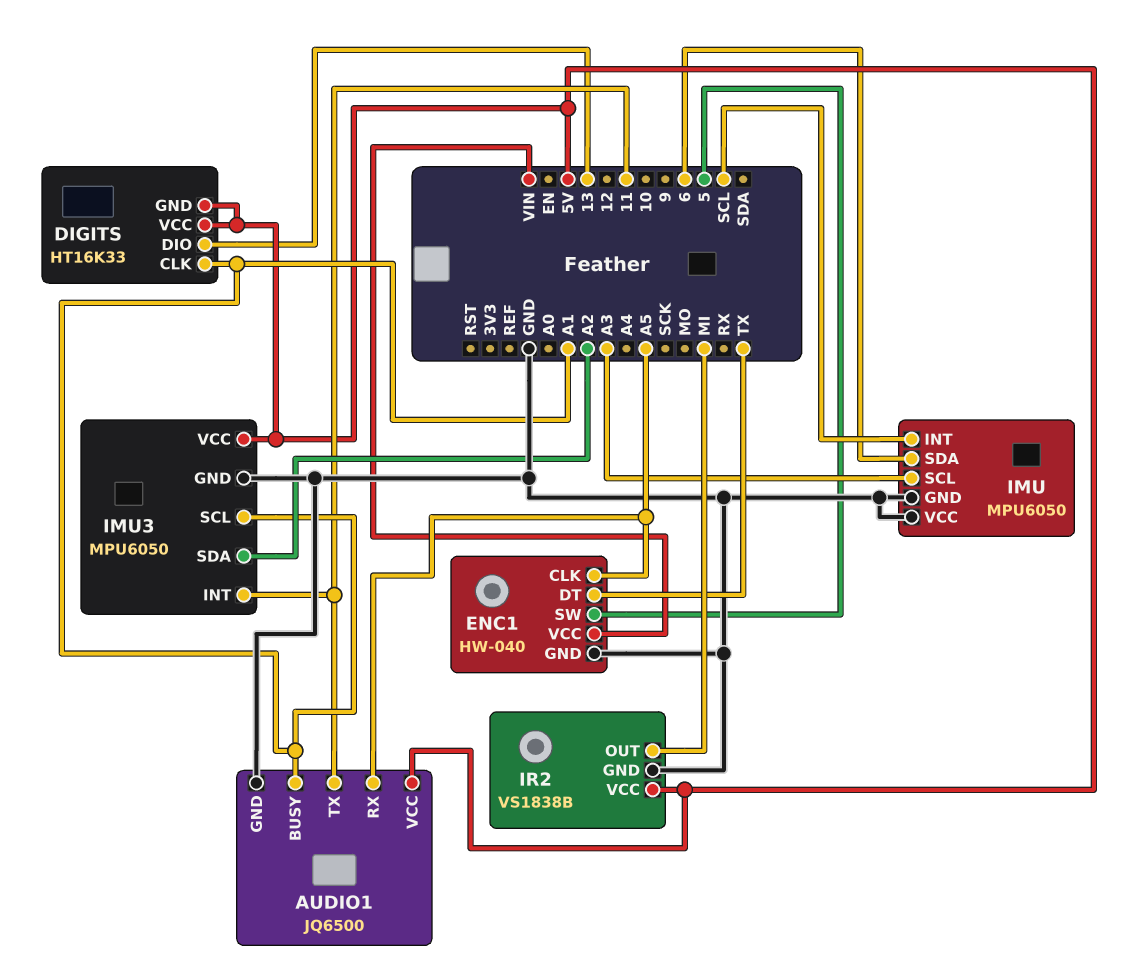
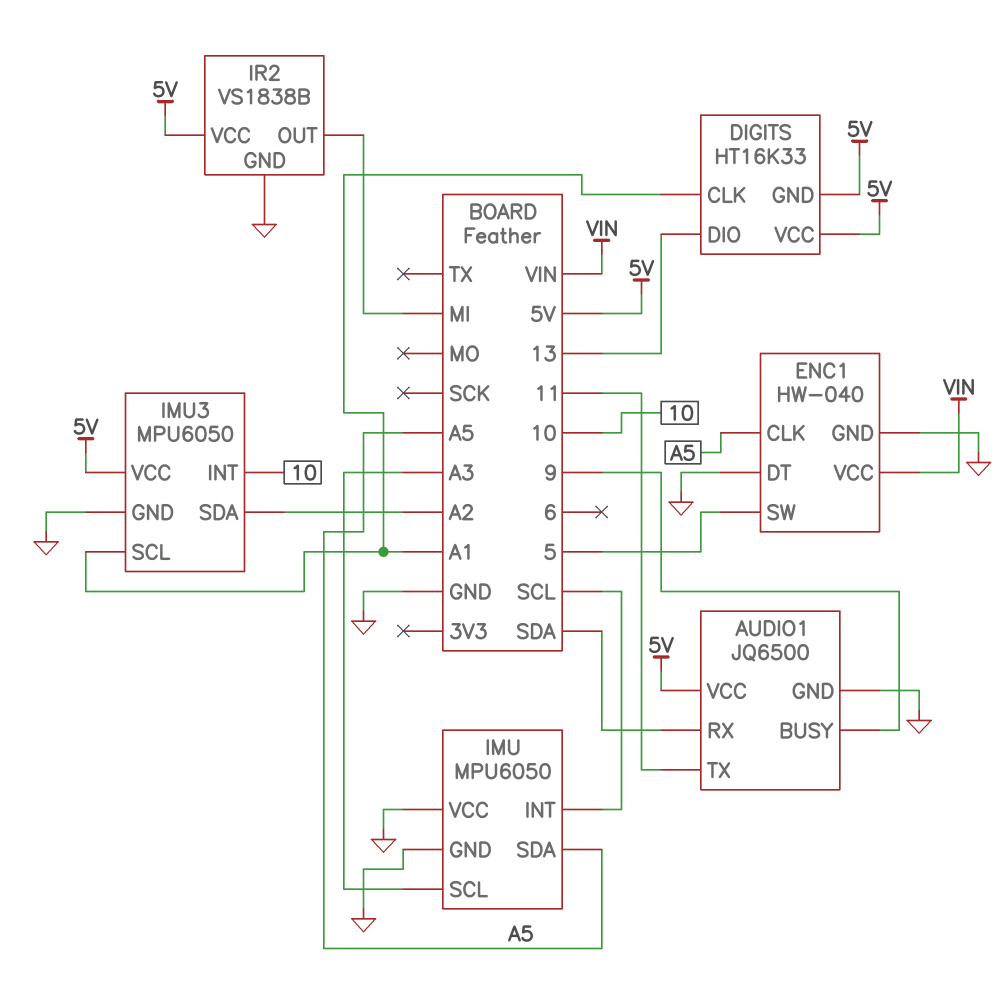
AUDIO1 pin BUSY: A1 -> 9
AUDIO1 pin RX: A5 -> SDA
ENC1 pin DT: TX -> GND
IMU pin SDA: 6 -> A5
IMU3 pin INT: 11 -> 10

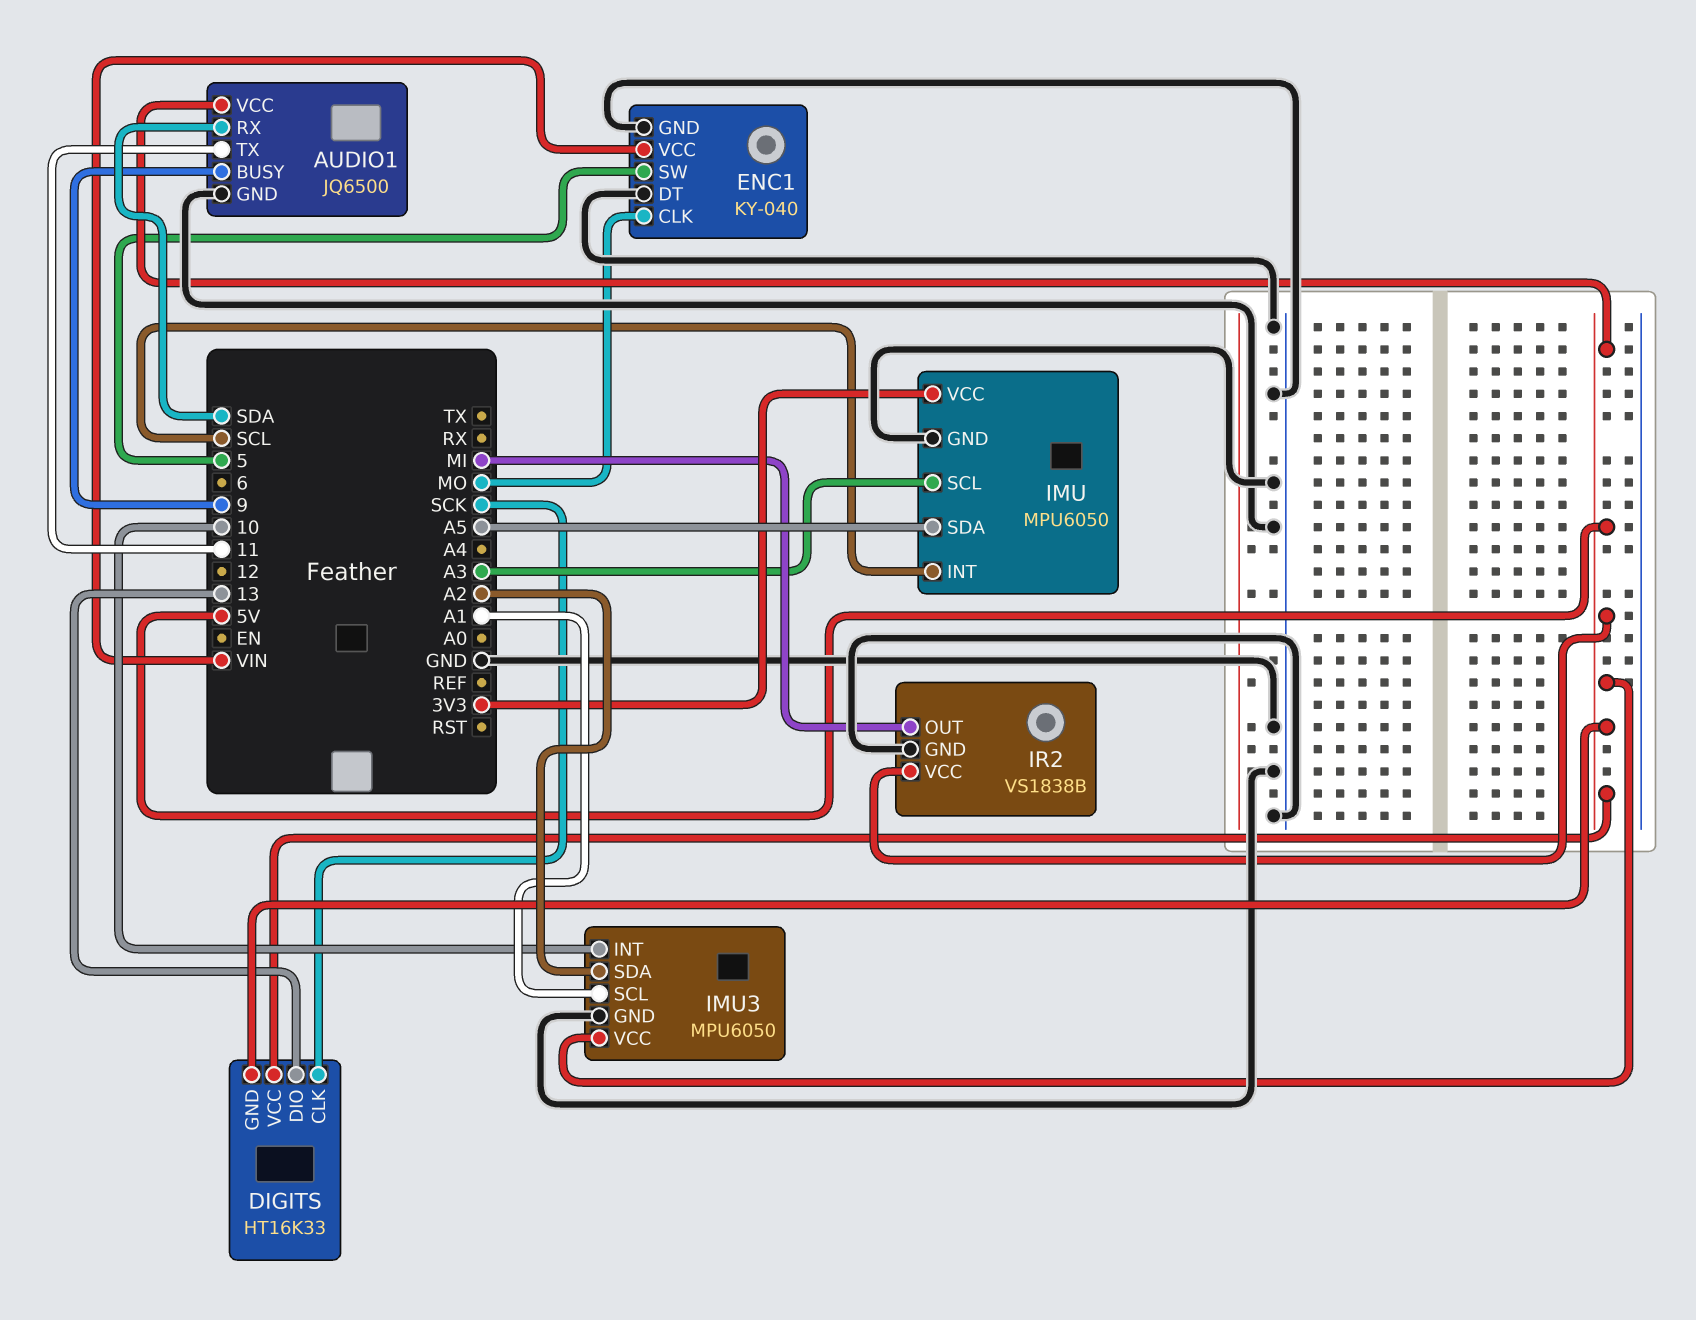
DIGITS pin CLK: A1 -> SCK
ENC1: HW-040 -> KY-040
ENC1 pin CLK: A5 -> MO
IMU pin VCC: GND -> 3V3

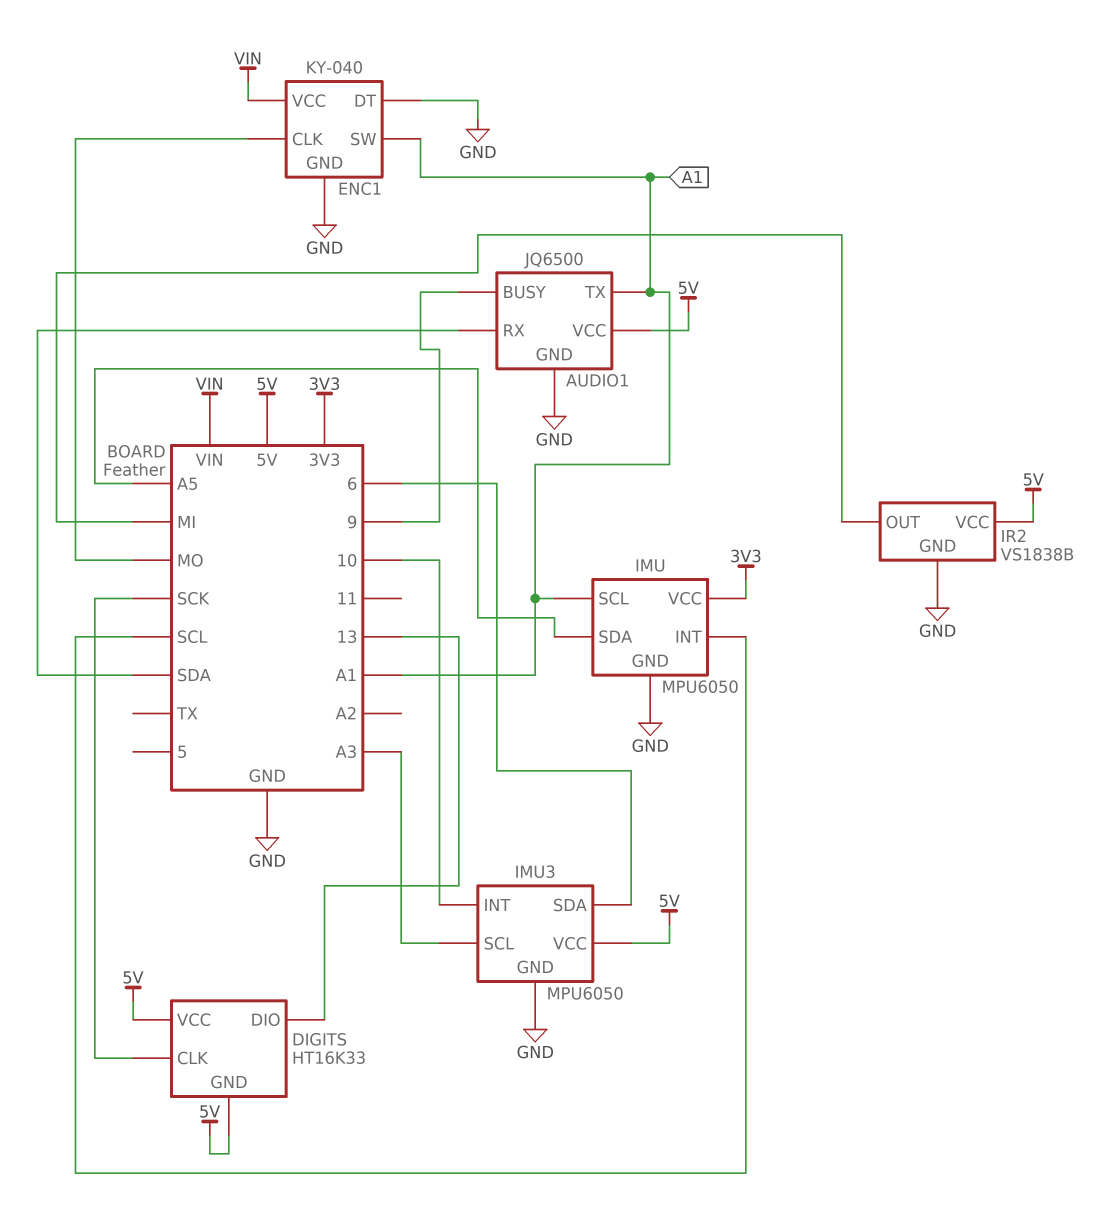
AUDIO1 pin TX: 11 -> A1
ENC1 pin SW: 5 -> A1
IMU pin SCL: A3 -> A1
IMU3 pin SCL: A1 -> A3
IMU3 pin SDA: A2 -> 6

